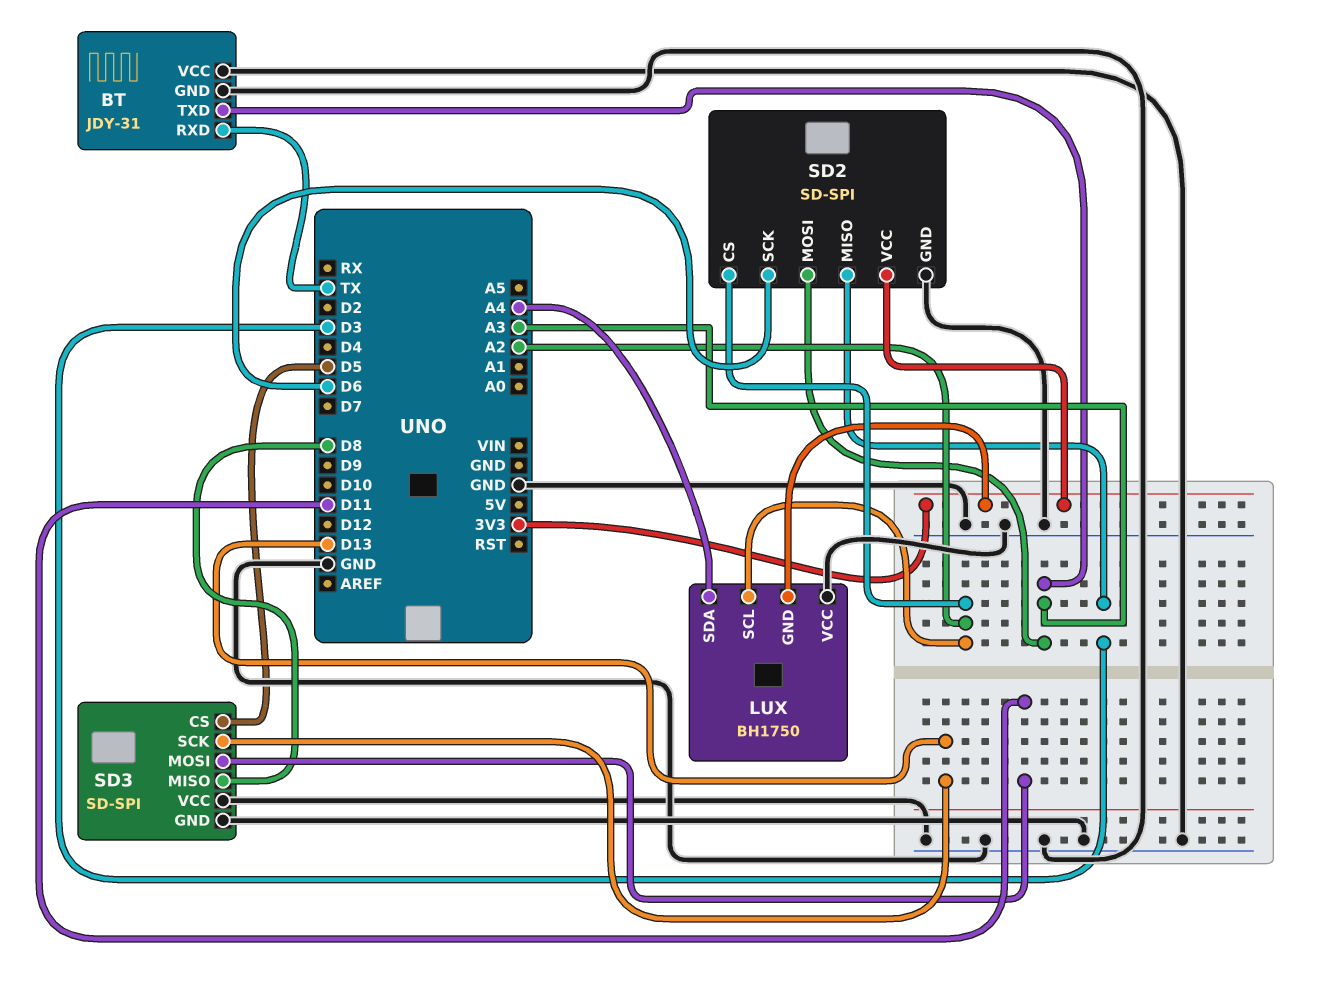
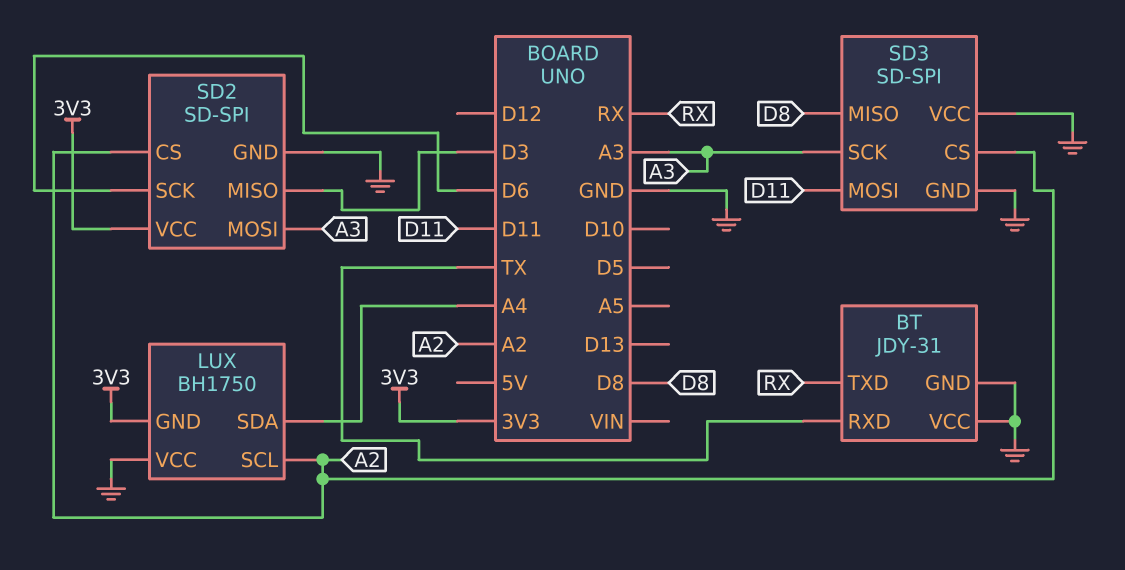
BT pin TXD: A3 -> RX
SD3 pin CS: D5 -> A2
SD3 pin SCK: D13 -> A3

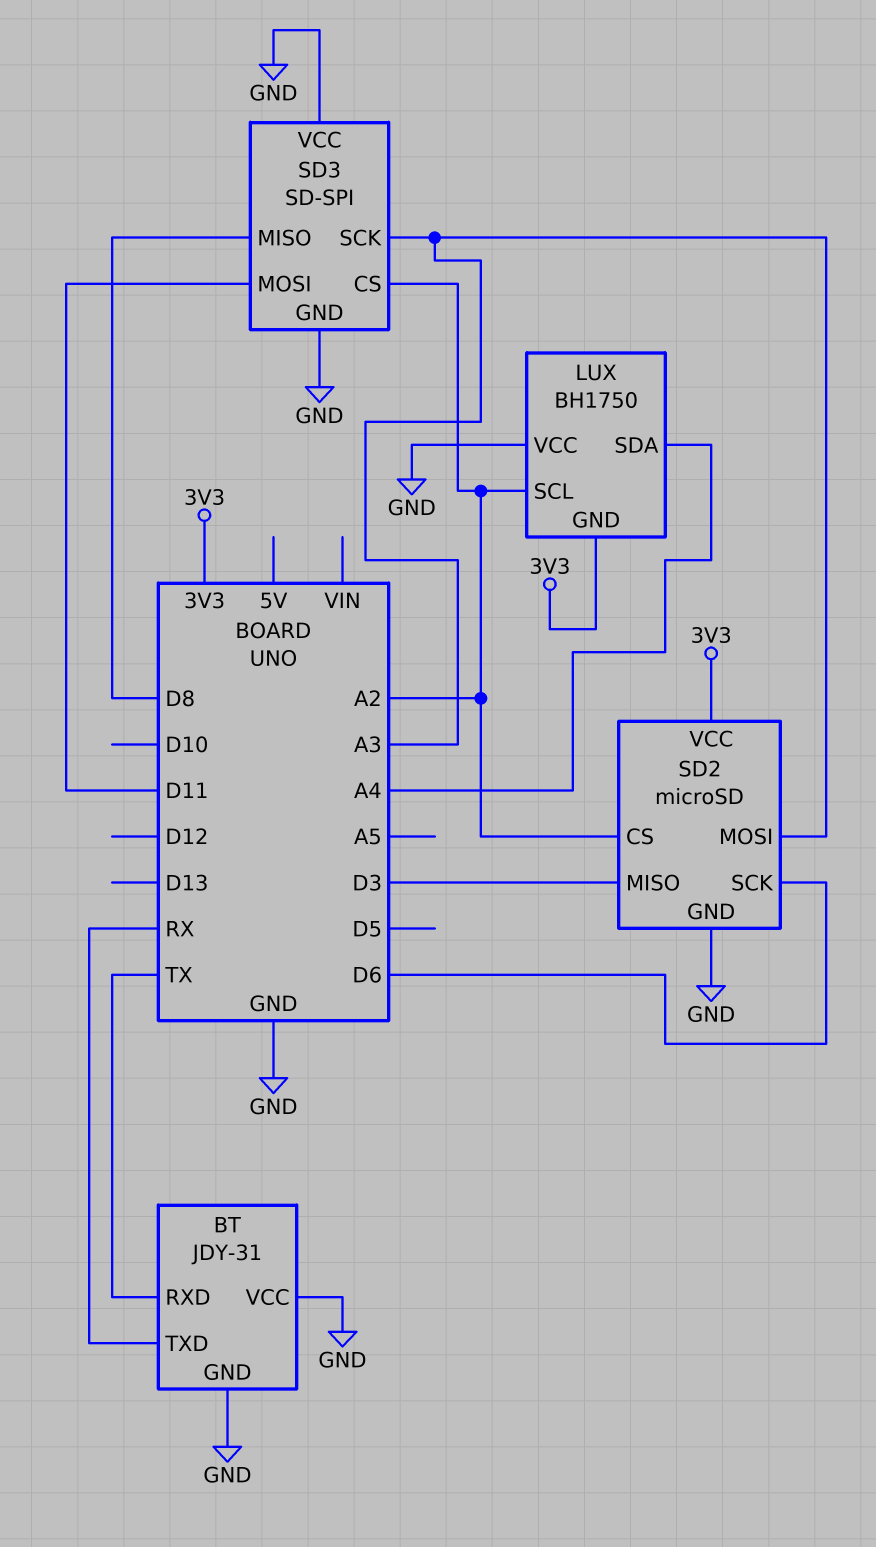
SD2: SD-SPI -> microSD

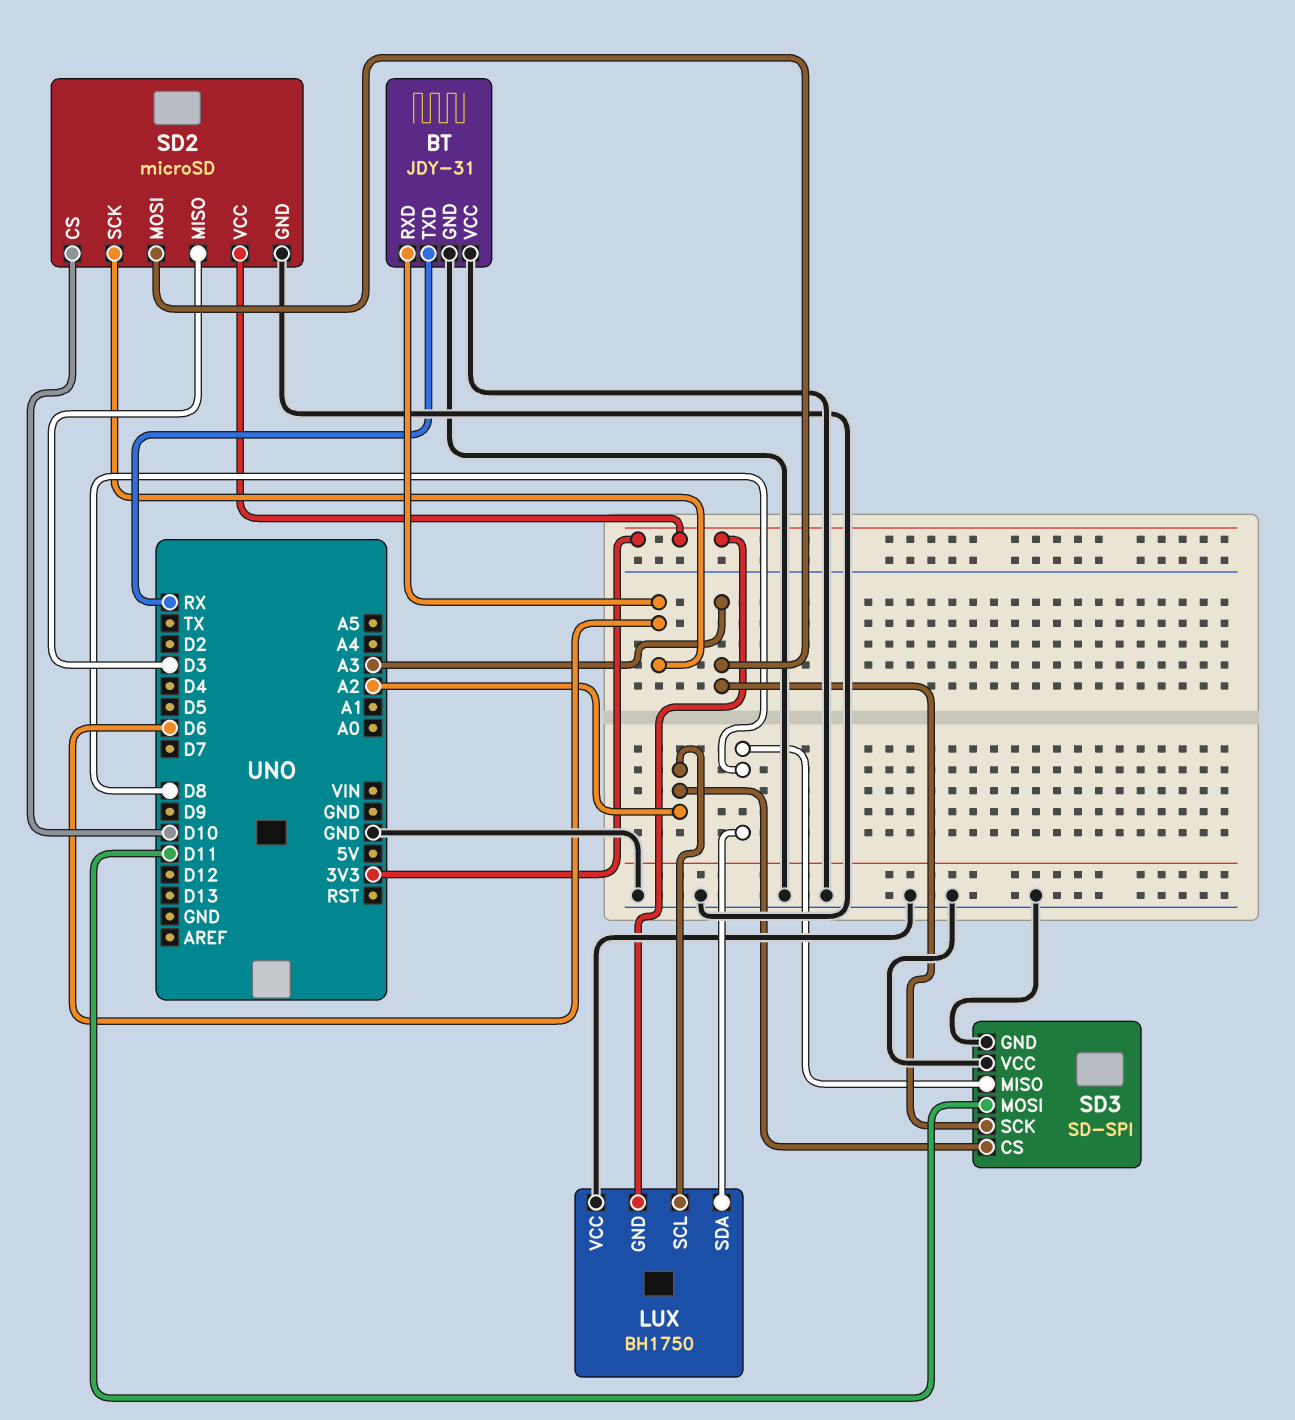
BT pin RXD: TX -> D6
LUX pin SDA: A4 -> D8
SD2 pin CS: A2 -> D10

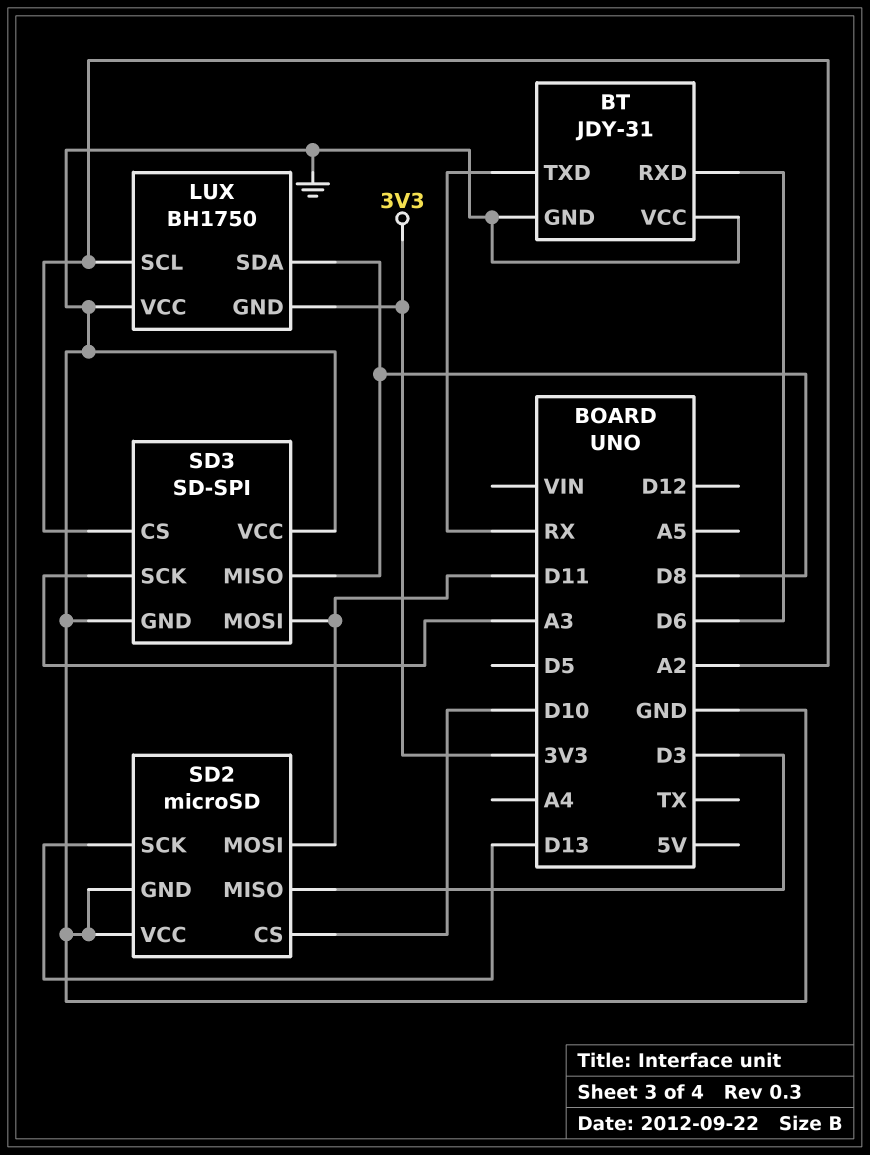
SD2 pin MOSI: A3 -> D11
SD2 pin SCK: D6 -> D13
SD2 pin VCC: 3V3 -> GND

